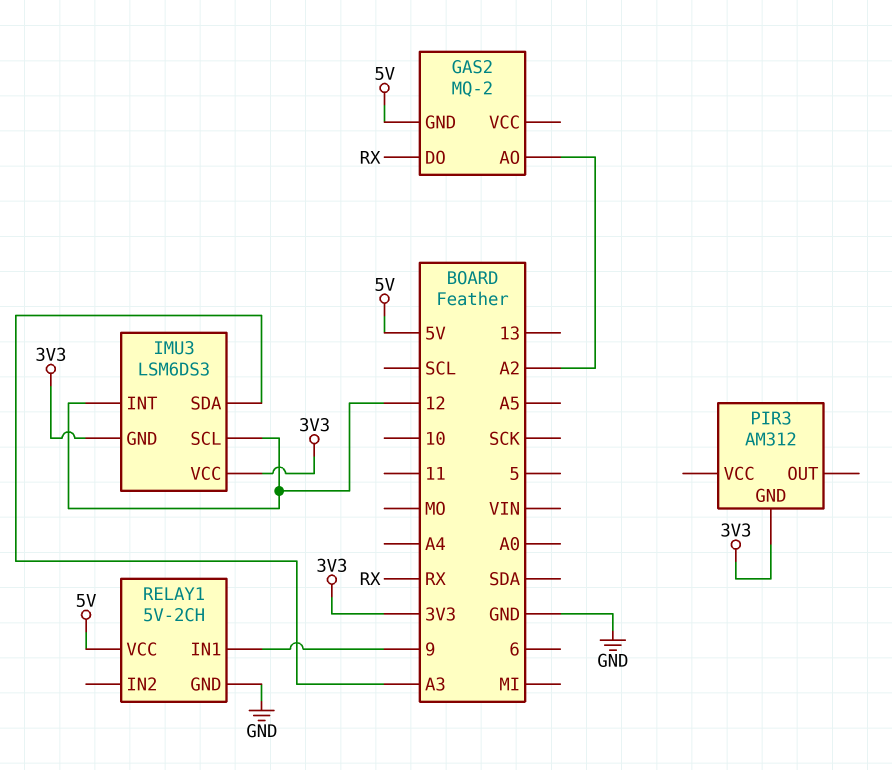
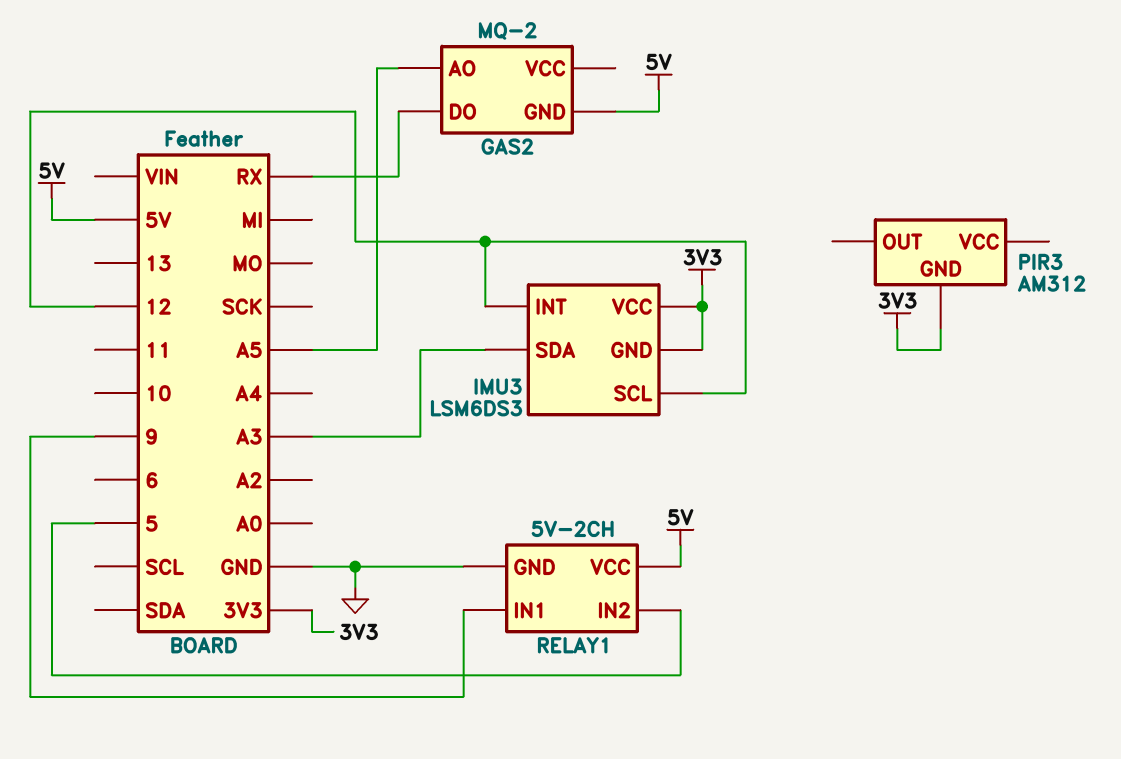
GAS2 pin AO: A2 -> A5
RELAY1 pin IN2: none -> 5

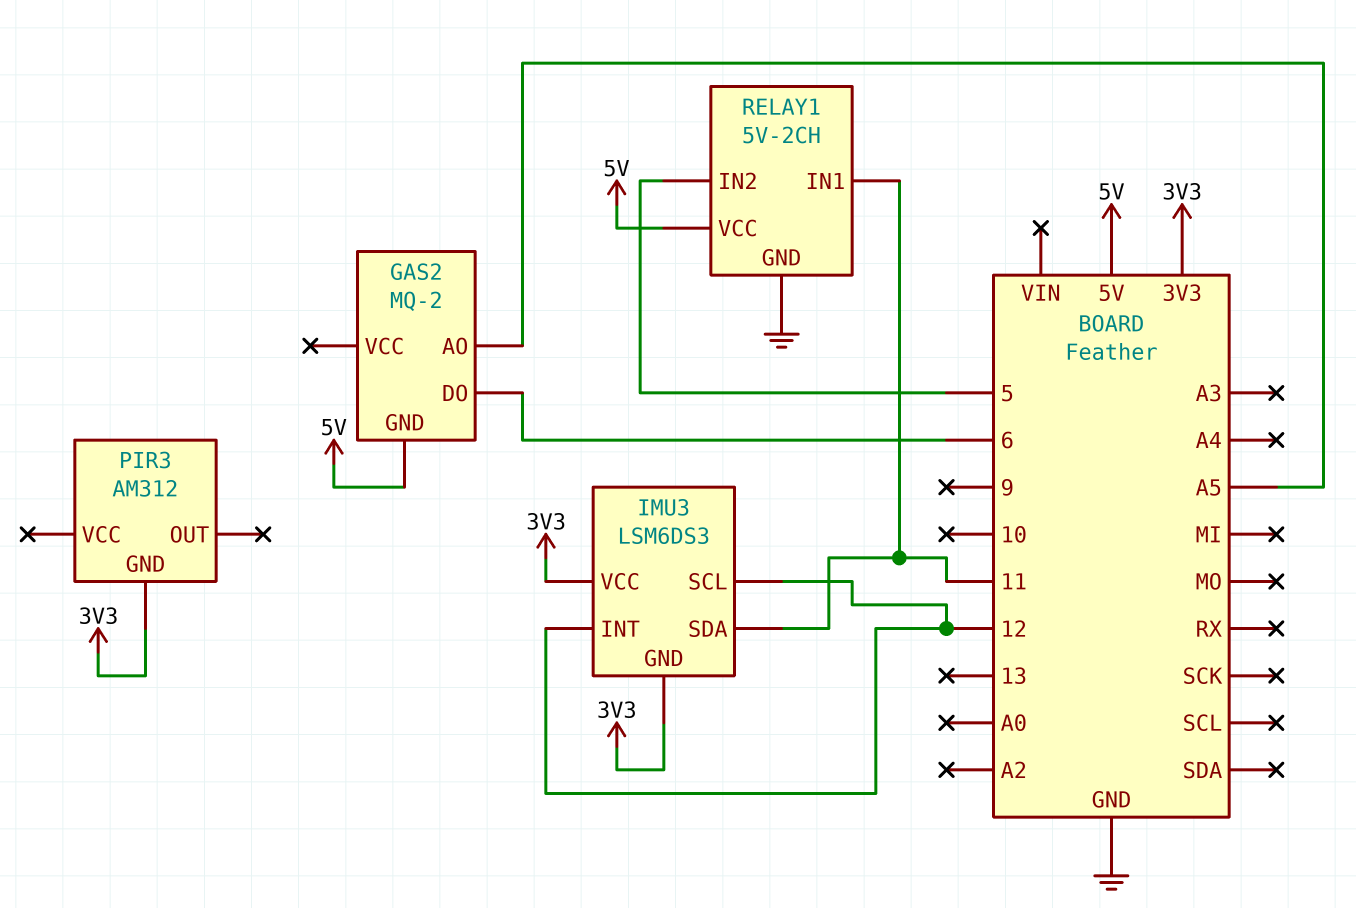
GAS2 pin DO: RX -> 6
IMU3 pin SDA: A3 -> 11
RELAY1 pin IN1: 9 -> 11

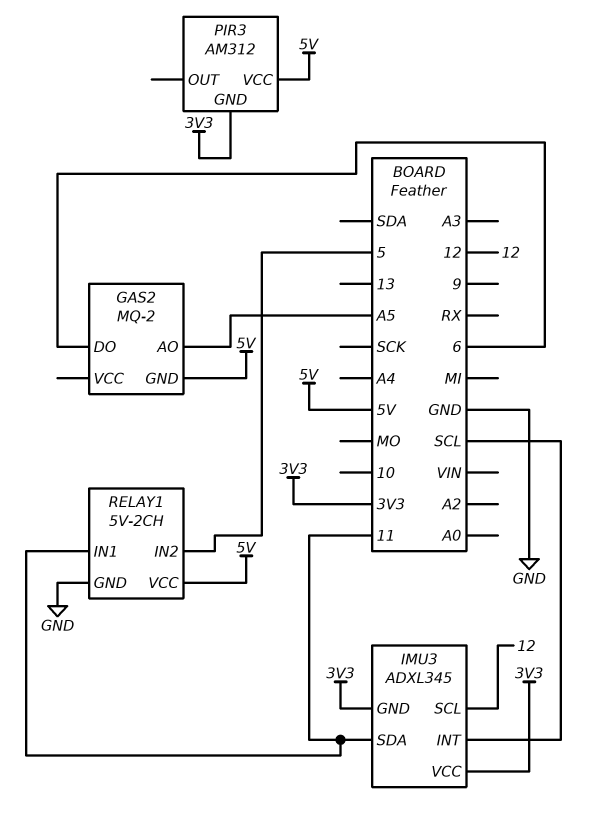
IMU3: LSM6DS3 -> ADXL345
IMU3 pin INT: 12 -> SCL
PIR3 pin VCC: none -> 5V

